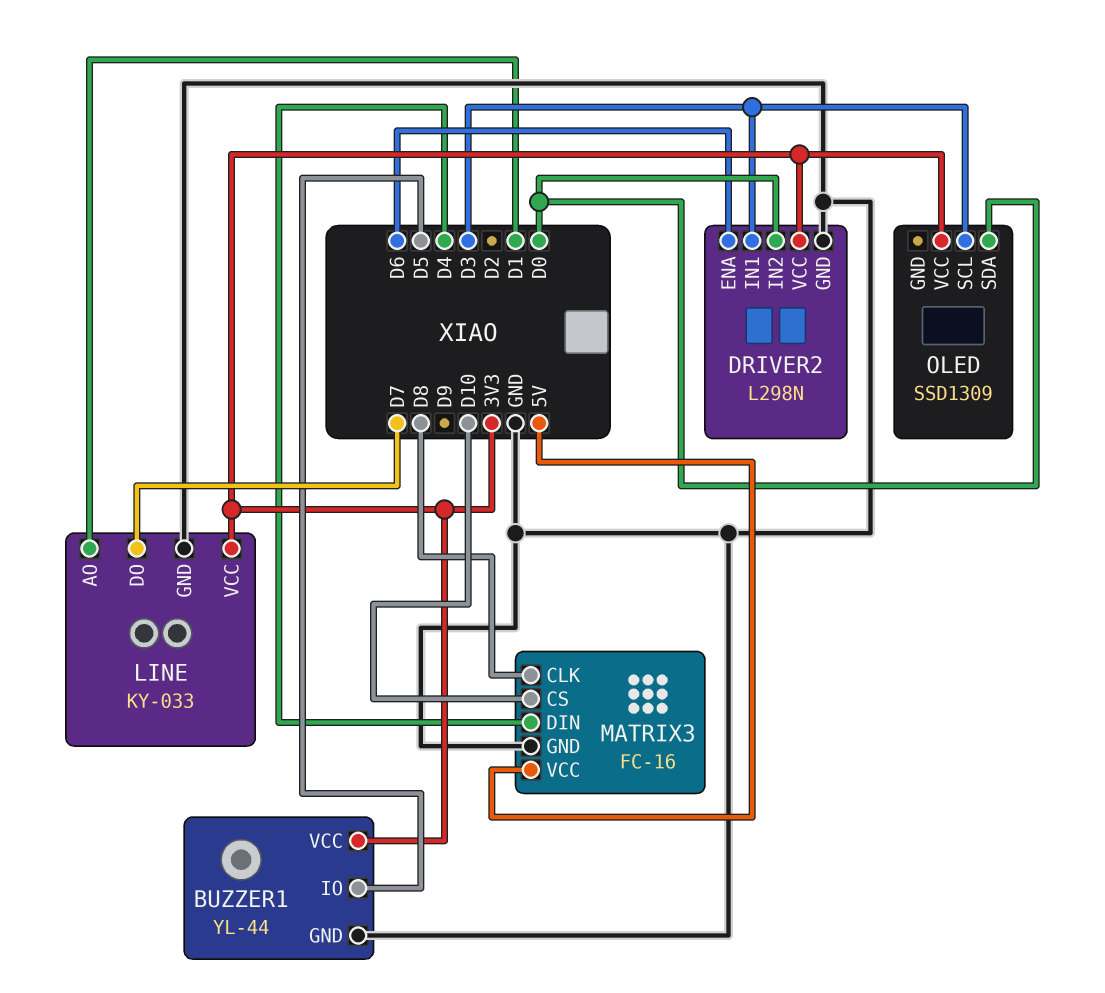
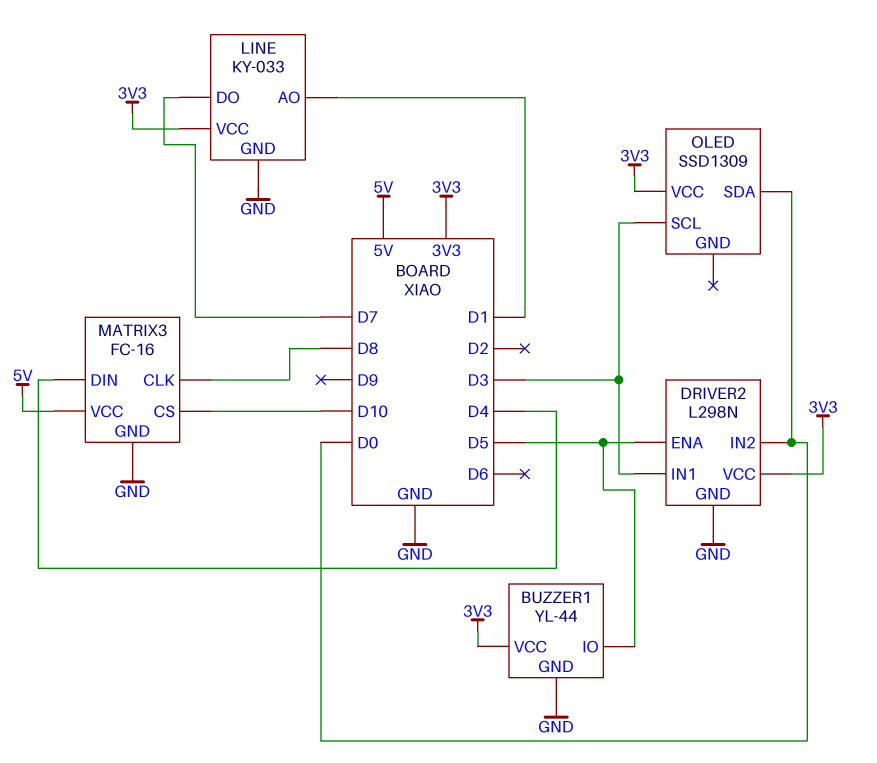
DRIVER2 pin ENA: D6 -> D5

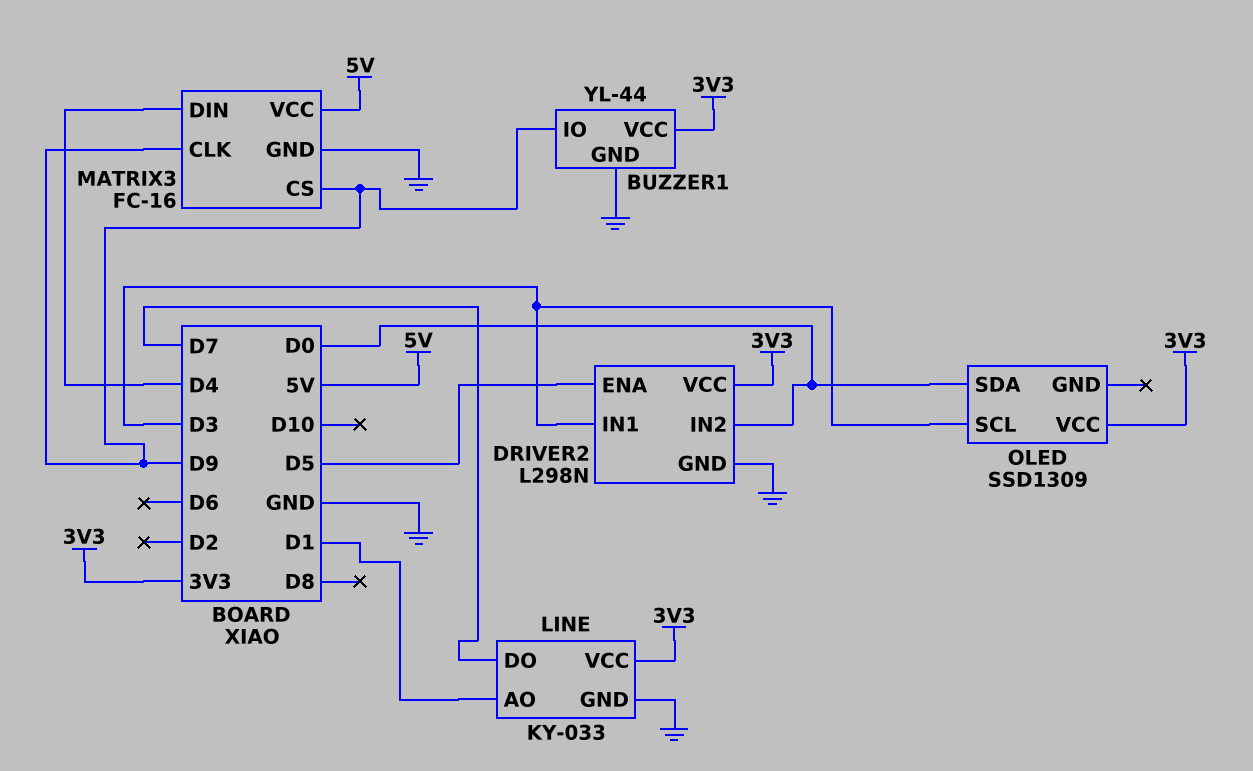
BUZZER1 pin IO: D5 -> D9
MATRIX3 pin CLK: D8 -> D9
MATRIX3 pin CS: D10 -> D9

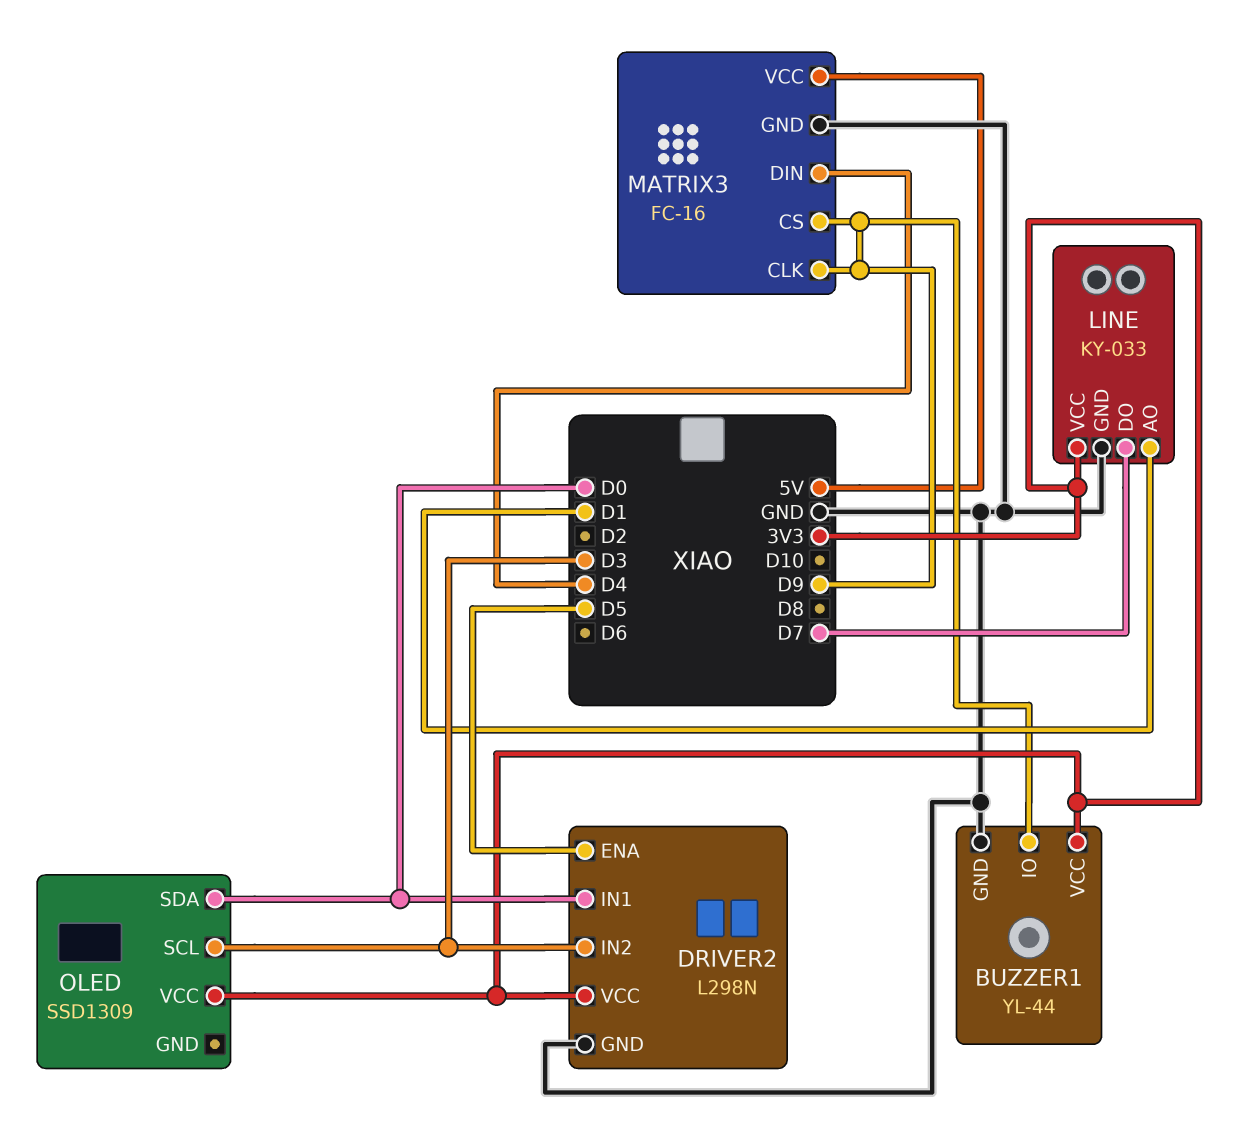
DRIVER2 pin IN1: D3 -> D0
DRIVER2 pin IN2: D0 -> D3

